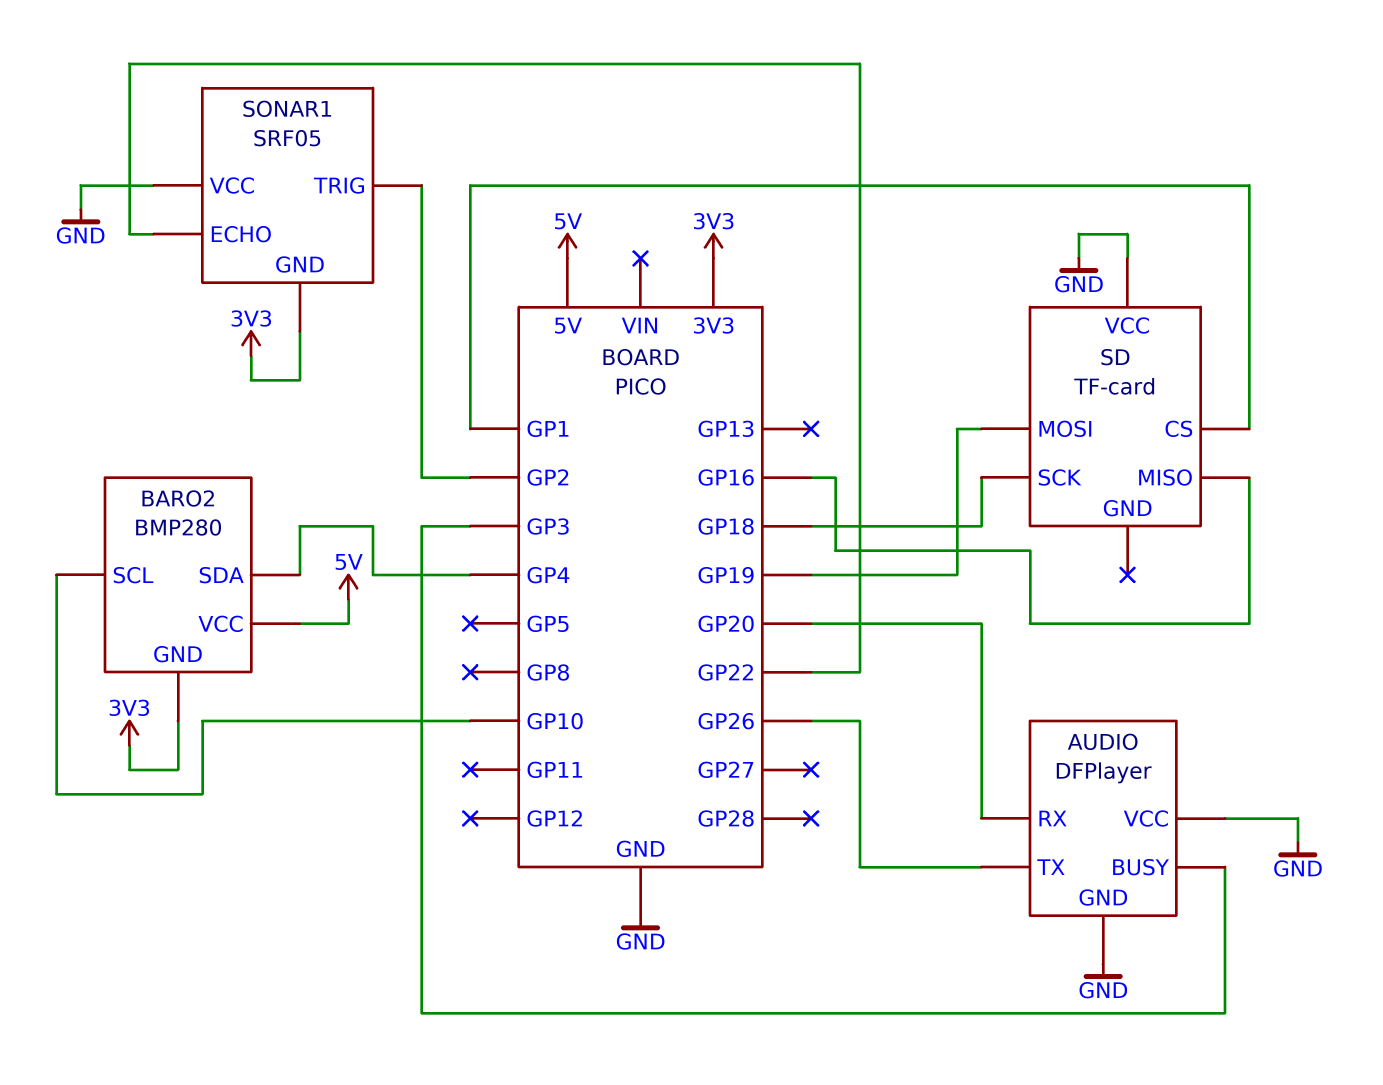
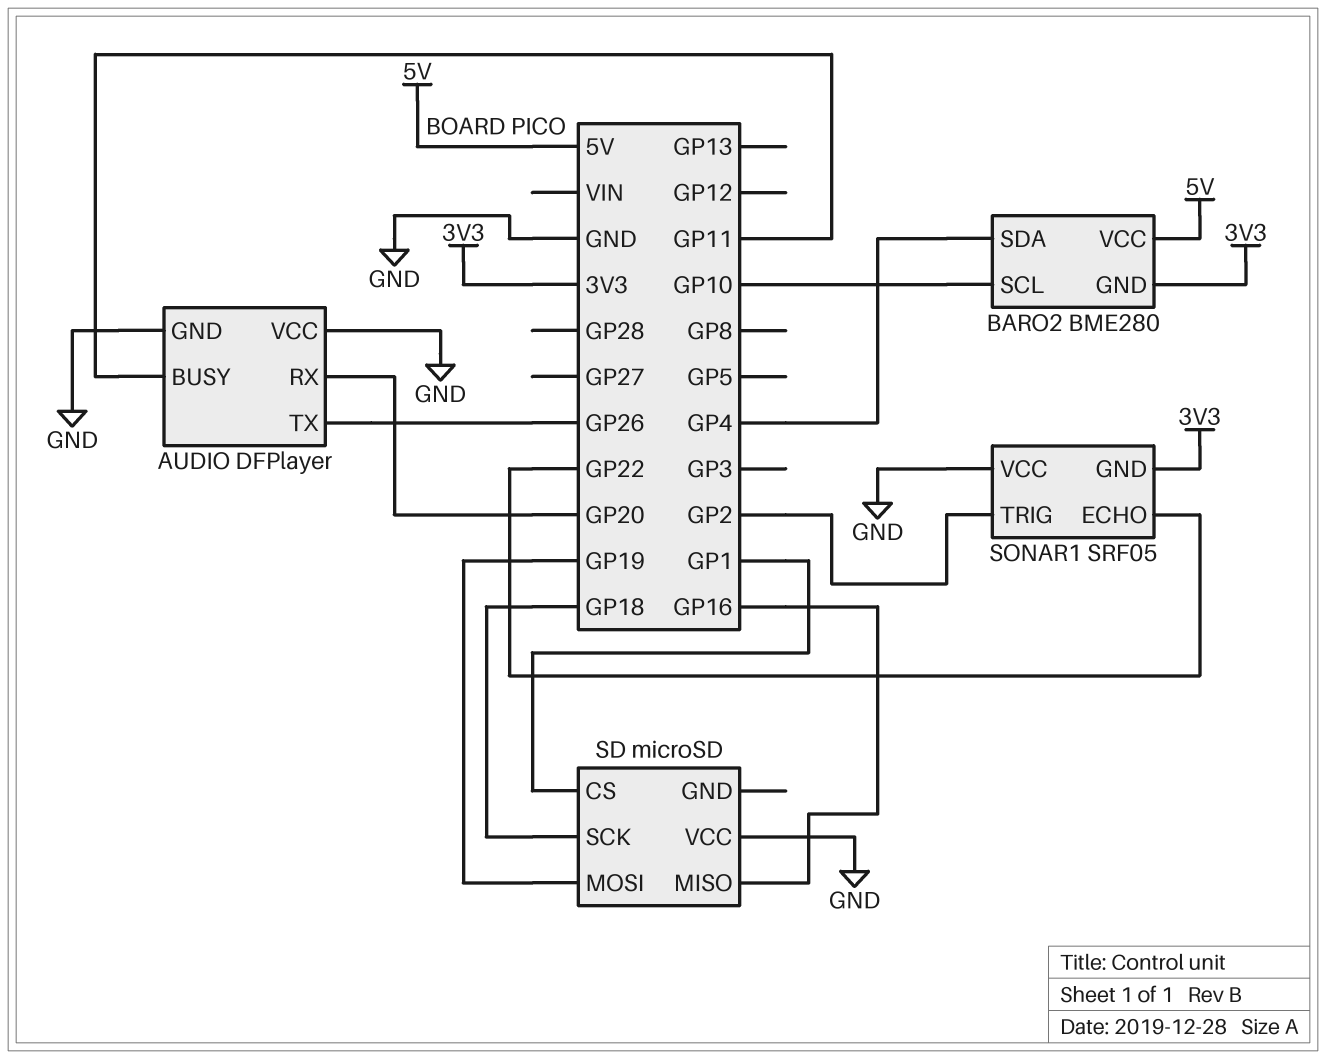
AUDIO pin BUSY: GP3 -> GP11
BARO2: BMP280 -> BME280
SD: TF-card -> microSD

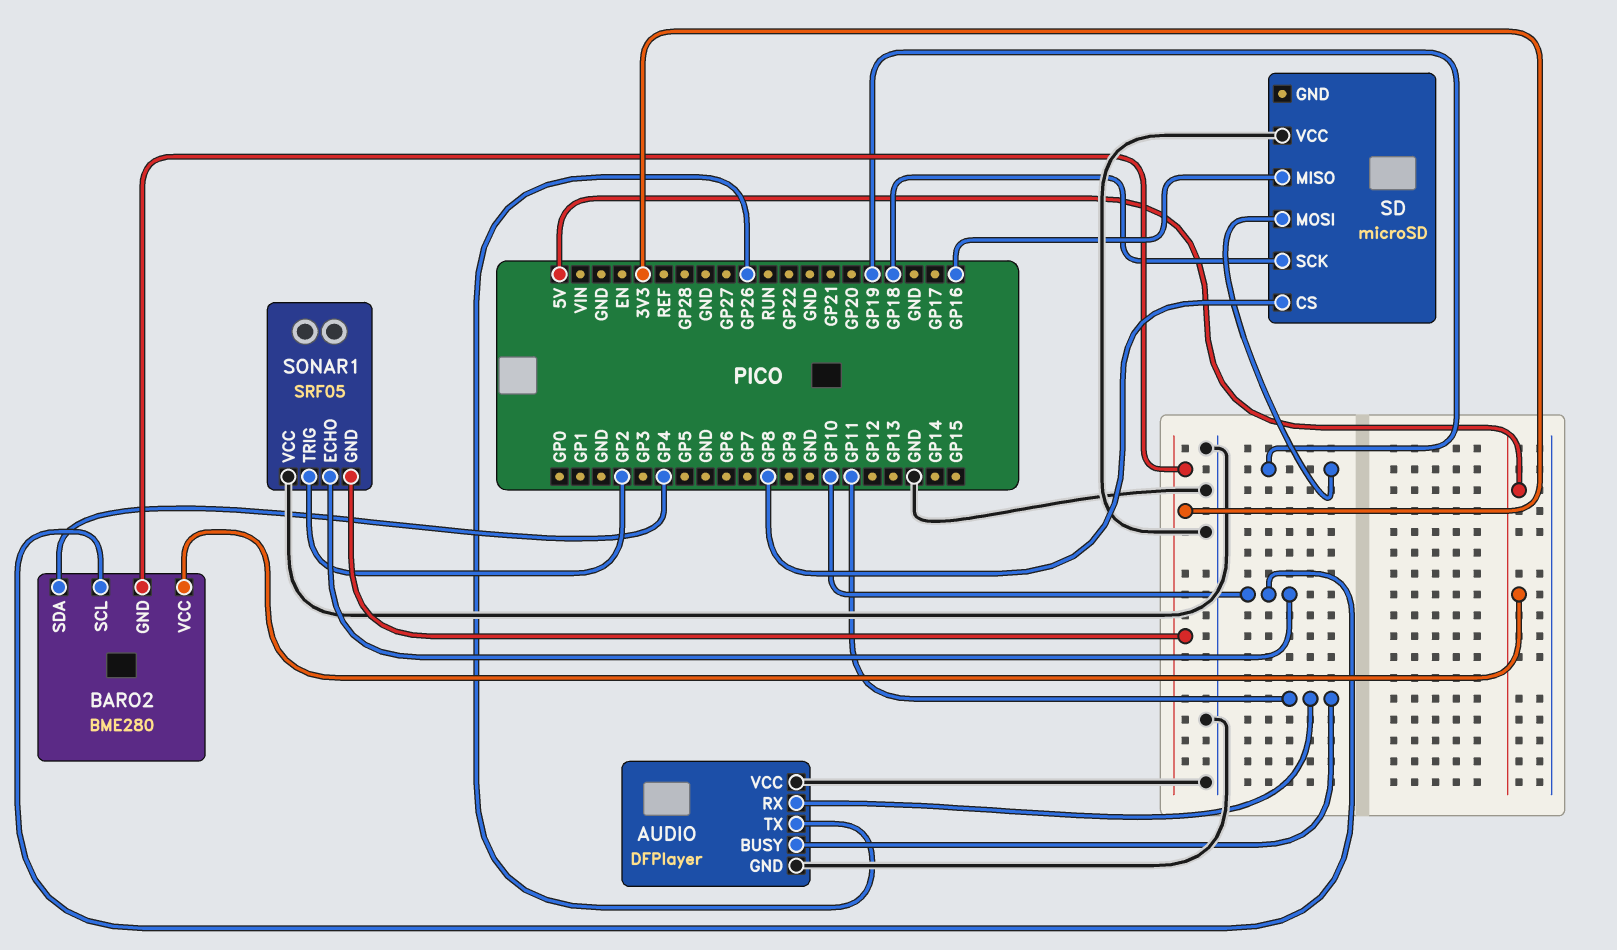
AUDIO pin RX: GP20 -> GP11
SD pin CS: GP1 -> GP8
SONAR1 pin ECHO: GP22 -> GP10

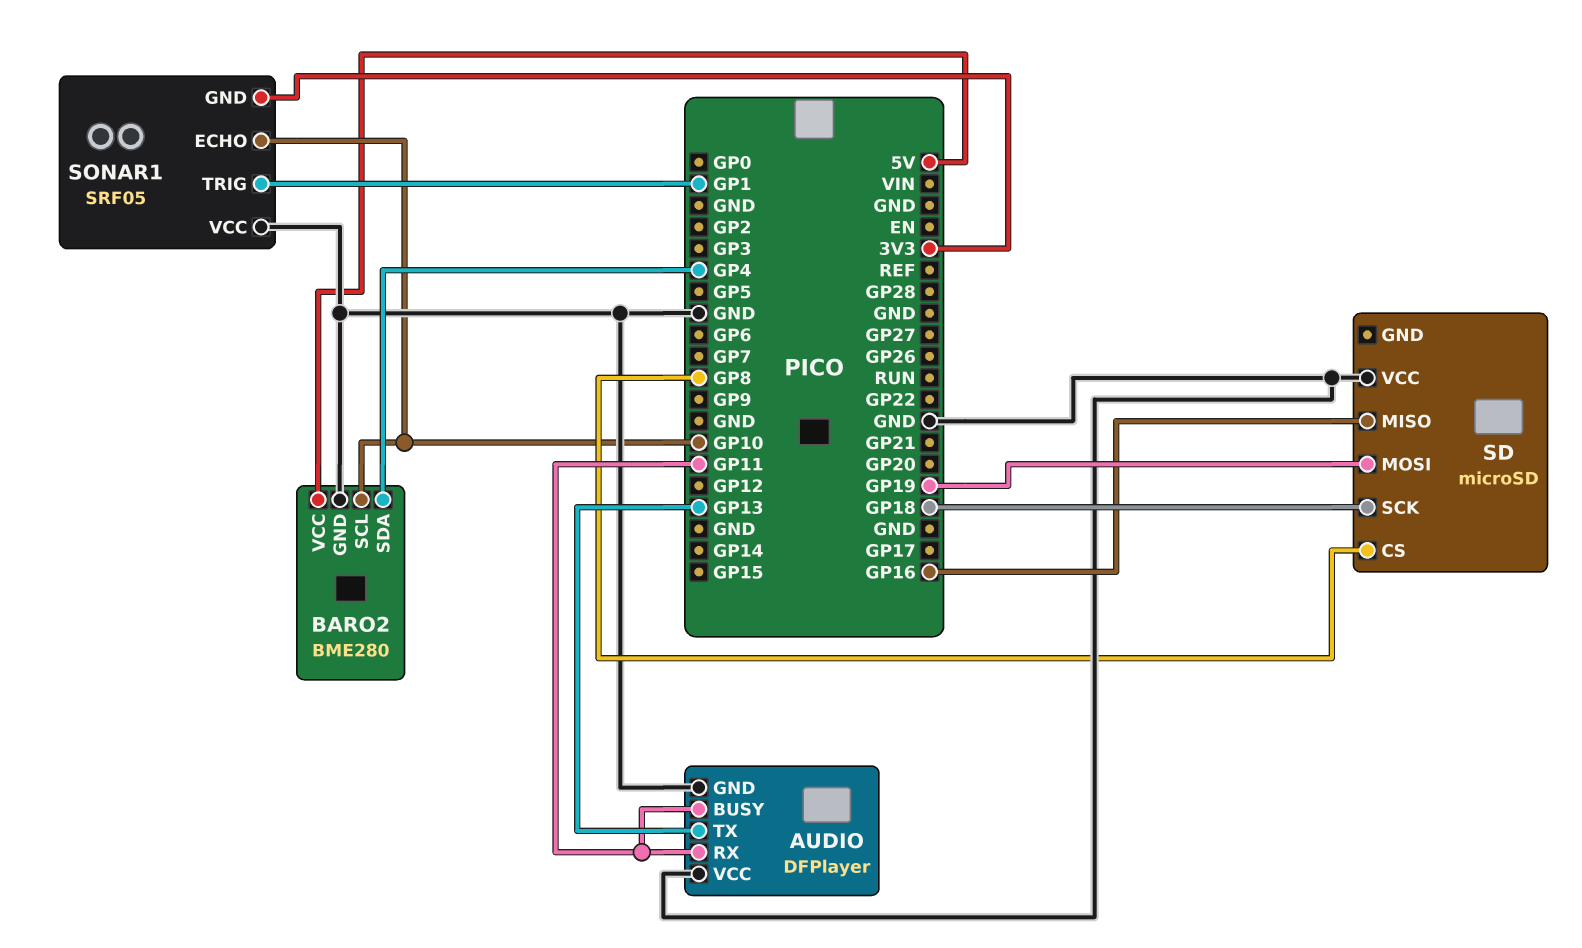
AUDIO pin TX: GP26 -> GP13
BARO2 pin GND: 3V3 -> GND
SONAR1 pin TRIG: GP2 -> GP1

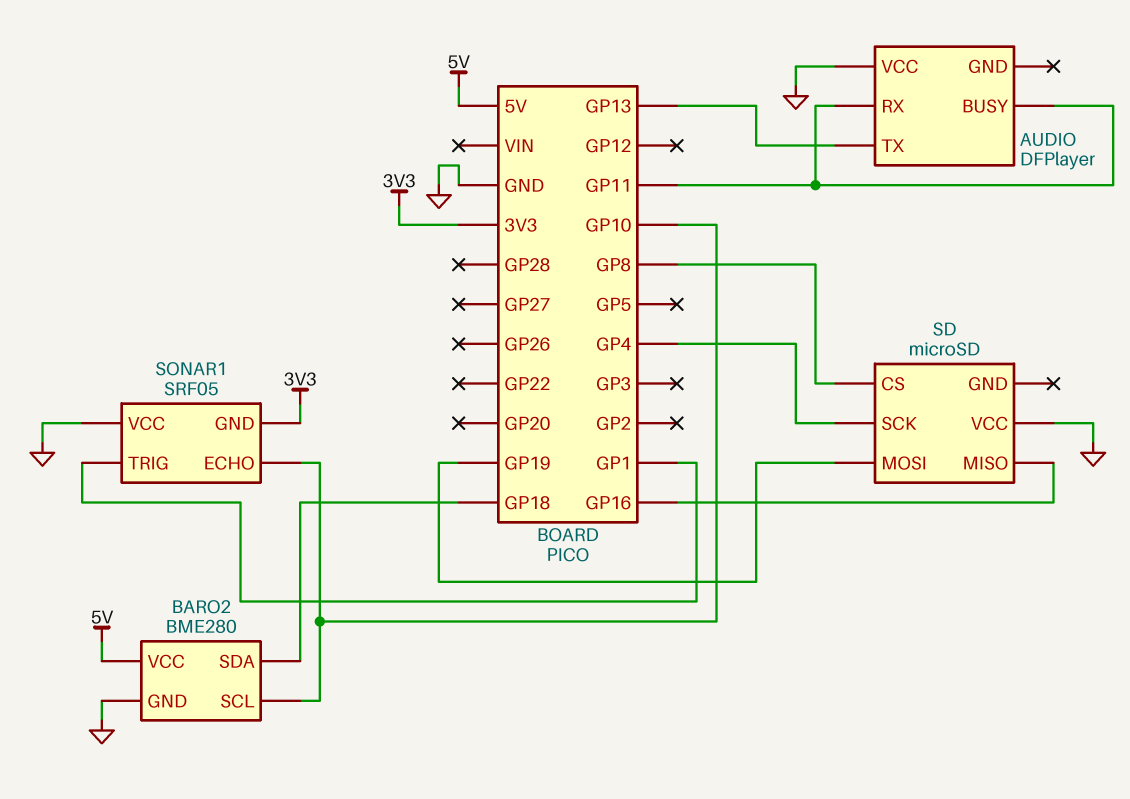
AUDIO pin GND: GND -> none
BARO2 pin SDA: GP4 -> GP18
SD pin SCK: GP18 -> GP4

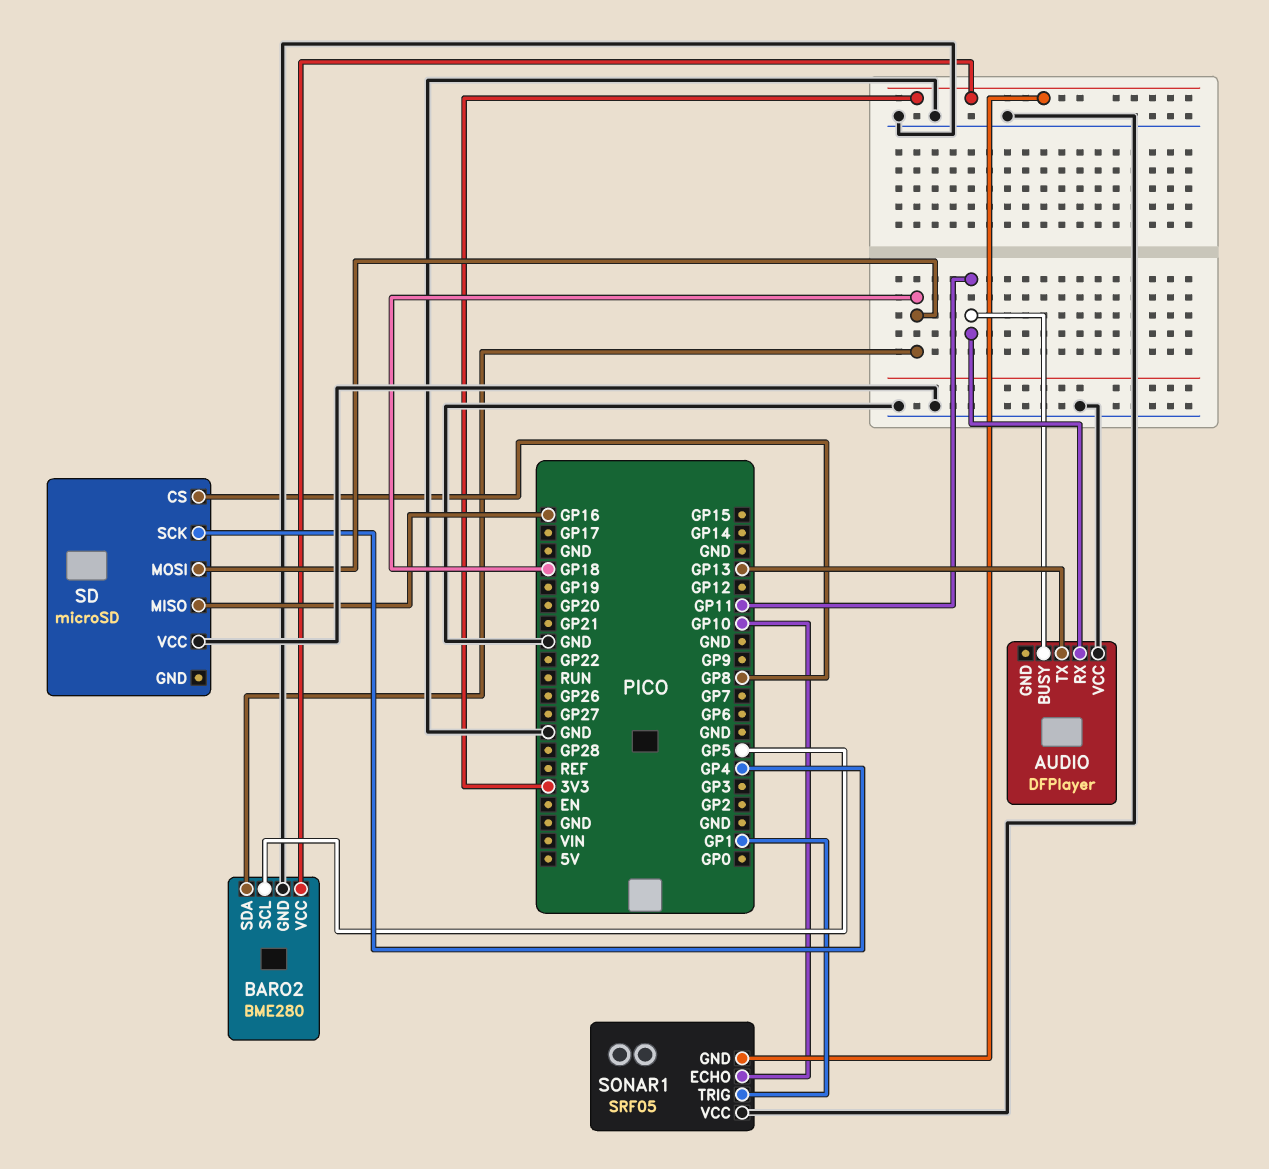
BARO2 pin SCL: GP10 -> GP5
BARO2 pin VCC: 5V -> 3V3
SD pin MOSI: GP19 -> GP18

